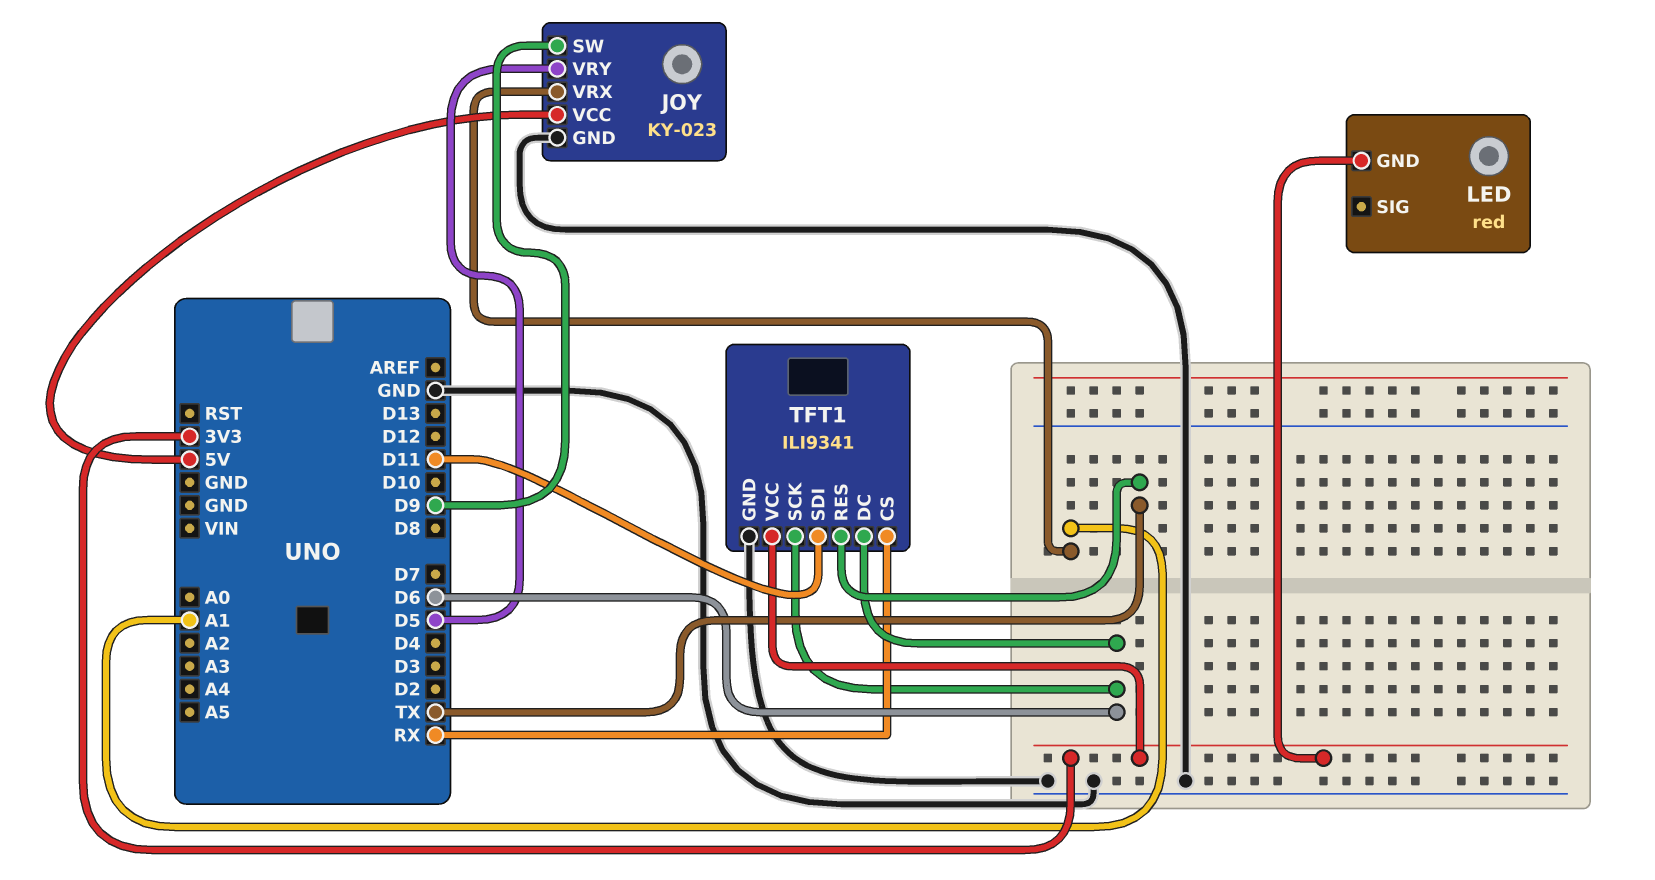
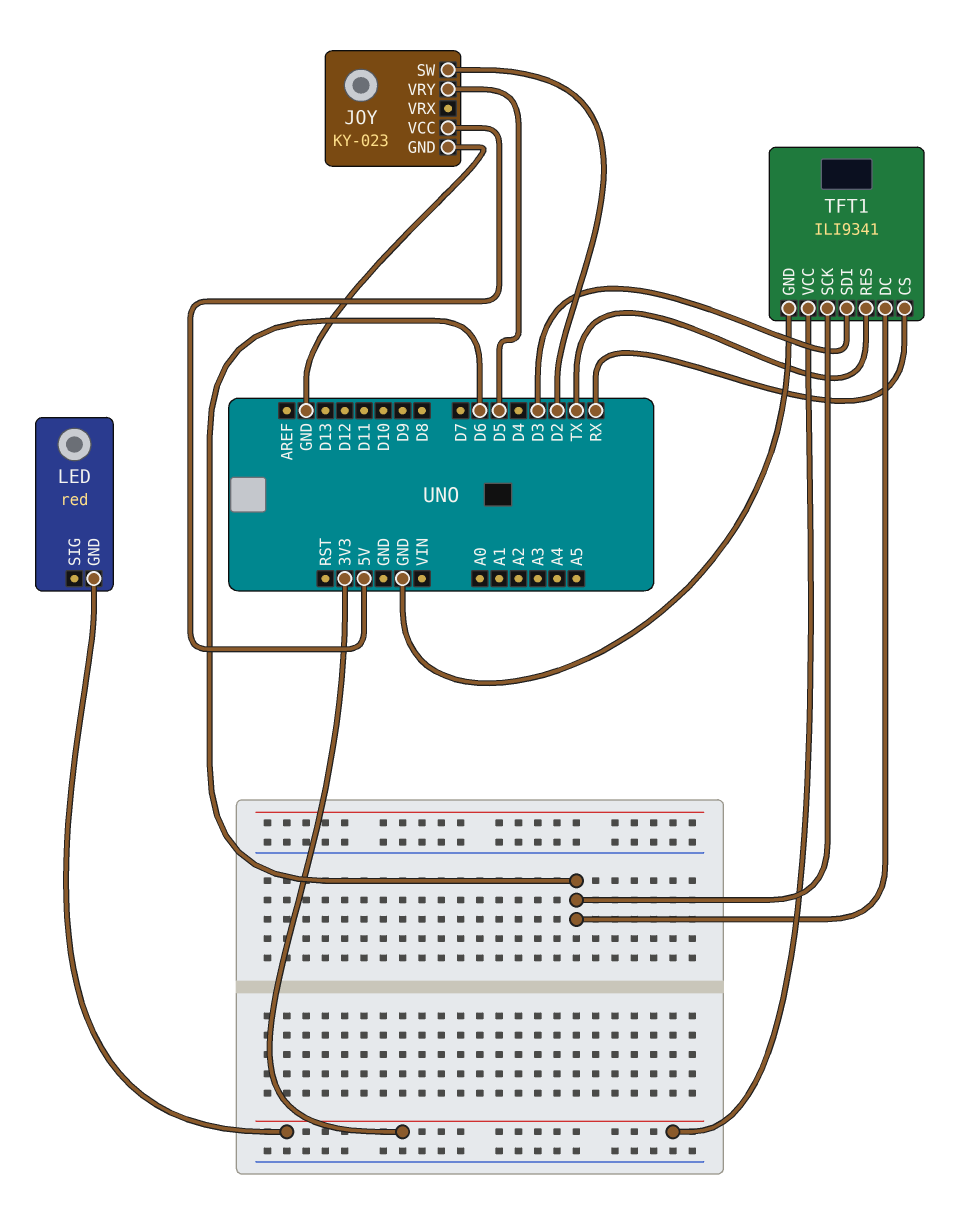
JOY pin SW: D9 -> D2
JOY pin VRX: A1 -> none
TFT1 pin SDI: D11 -> D3

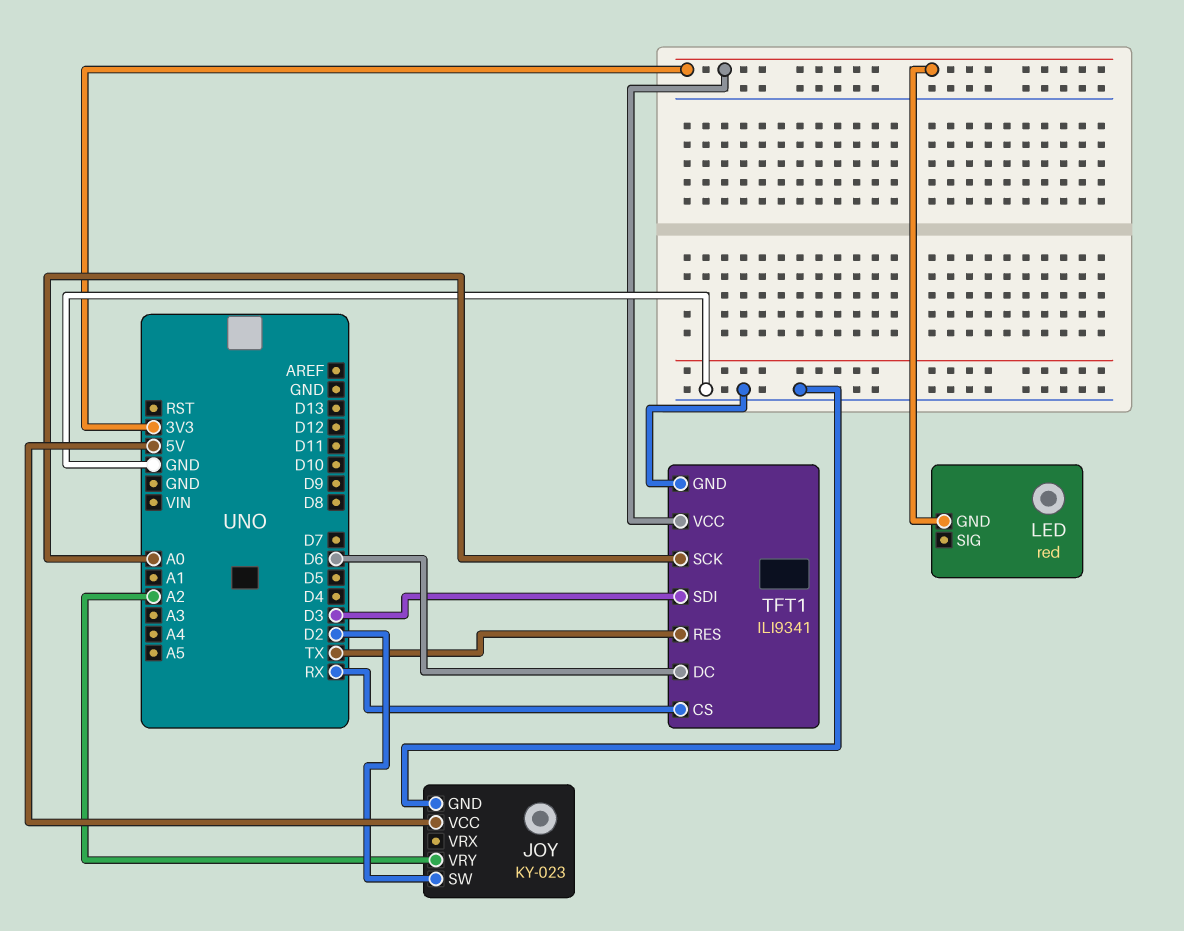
JOY pin VRY: D5 -> A2
TFT1 pin SCK: D6 -> A0

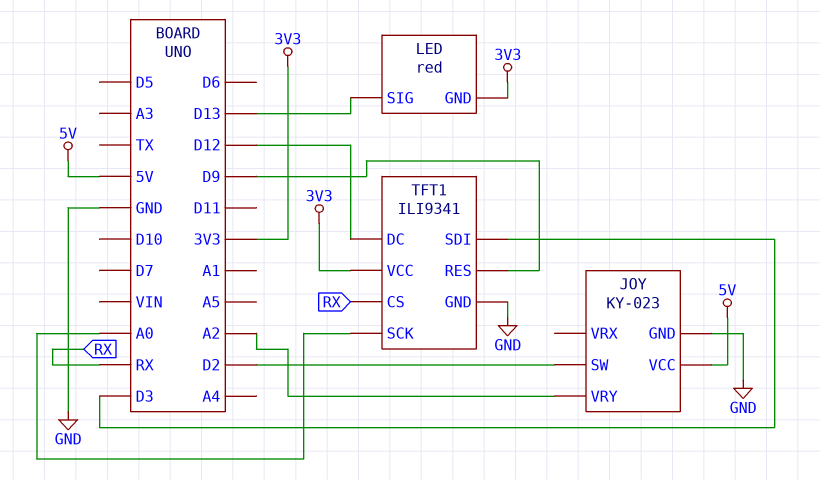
LED pin SIG: none -> D13
TFT1 pin DC: D6 -> D12
TFT1 pin RES: TX -> D9

